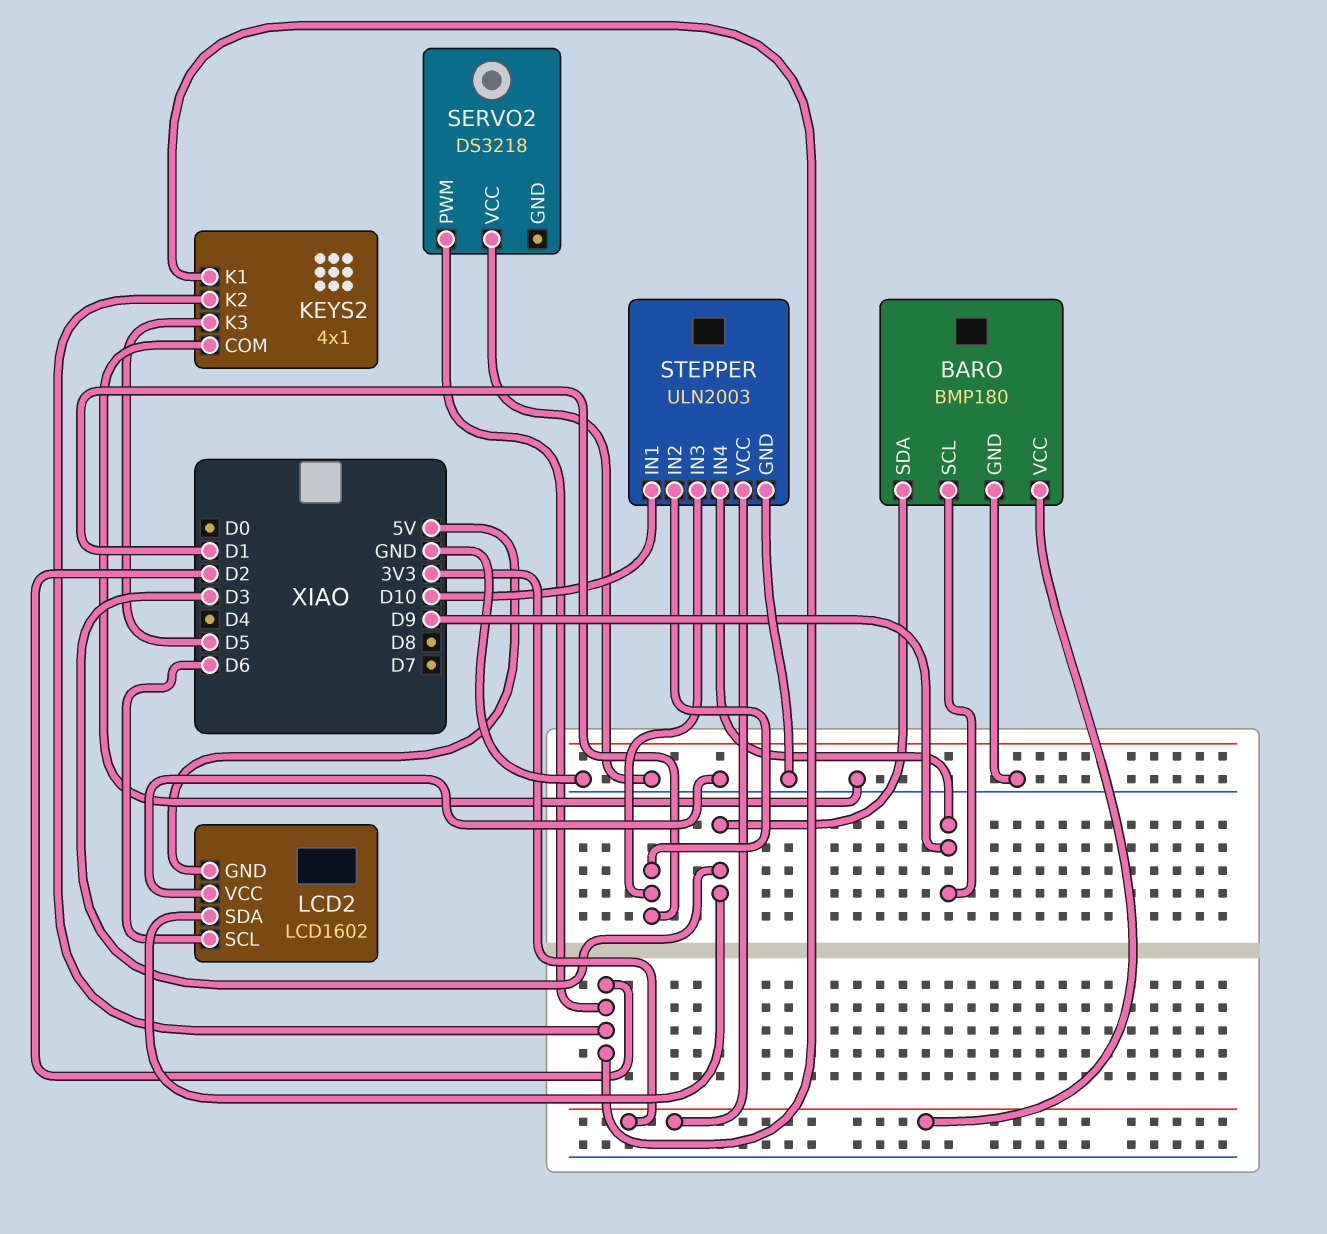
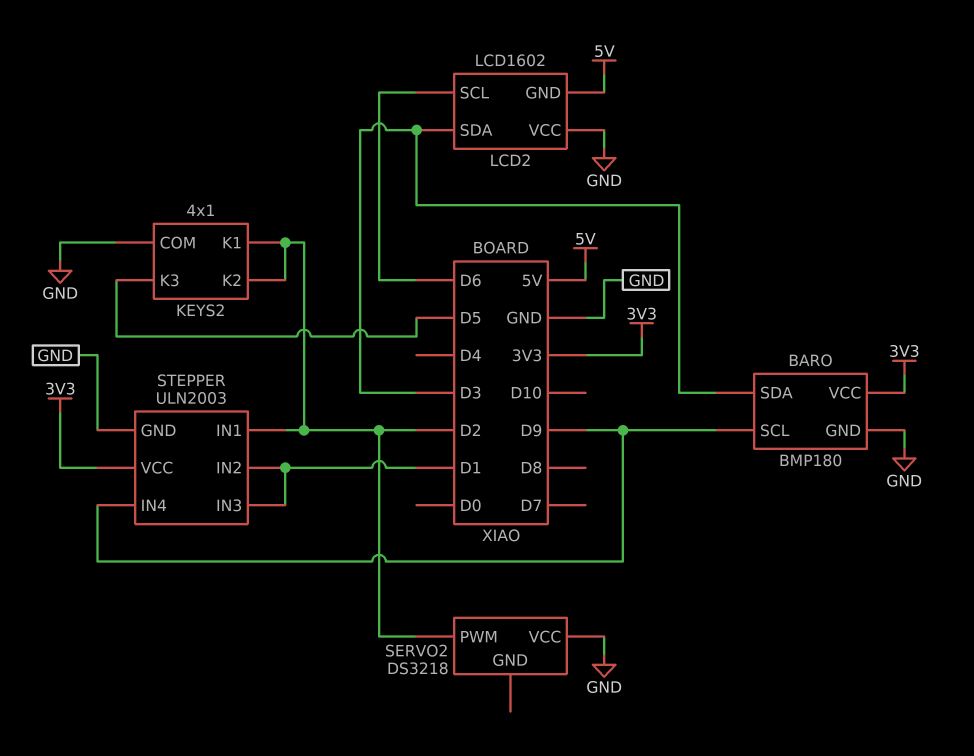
STEPPER pin IN1: D10 -> D2

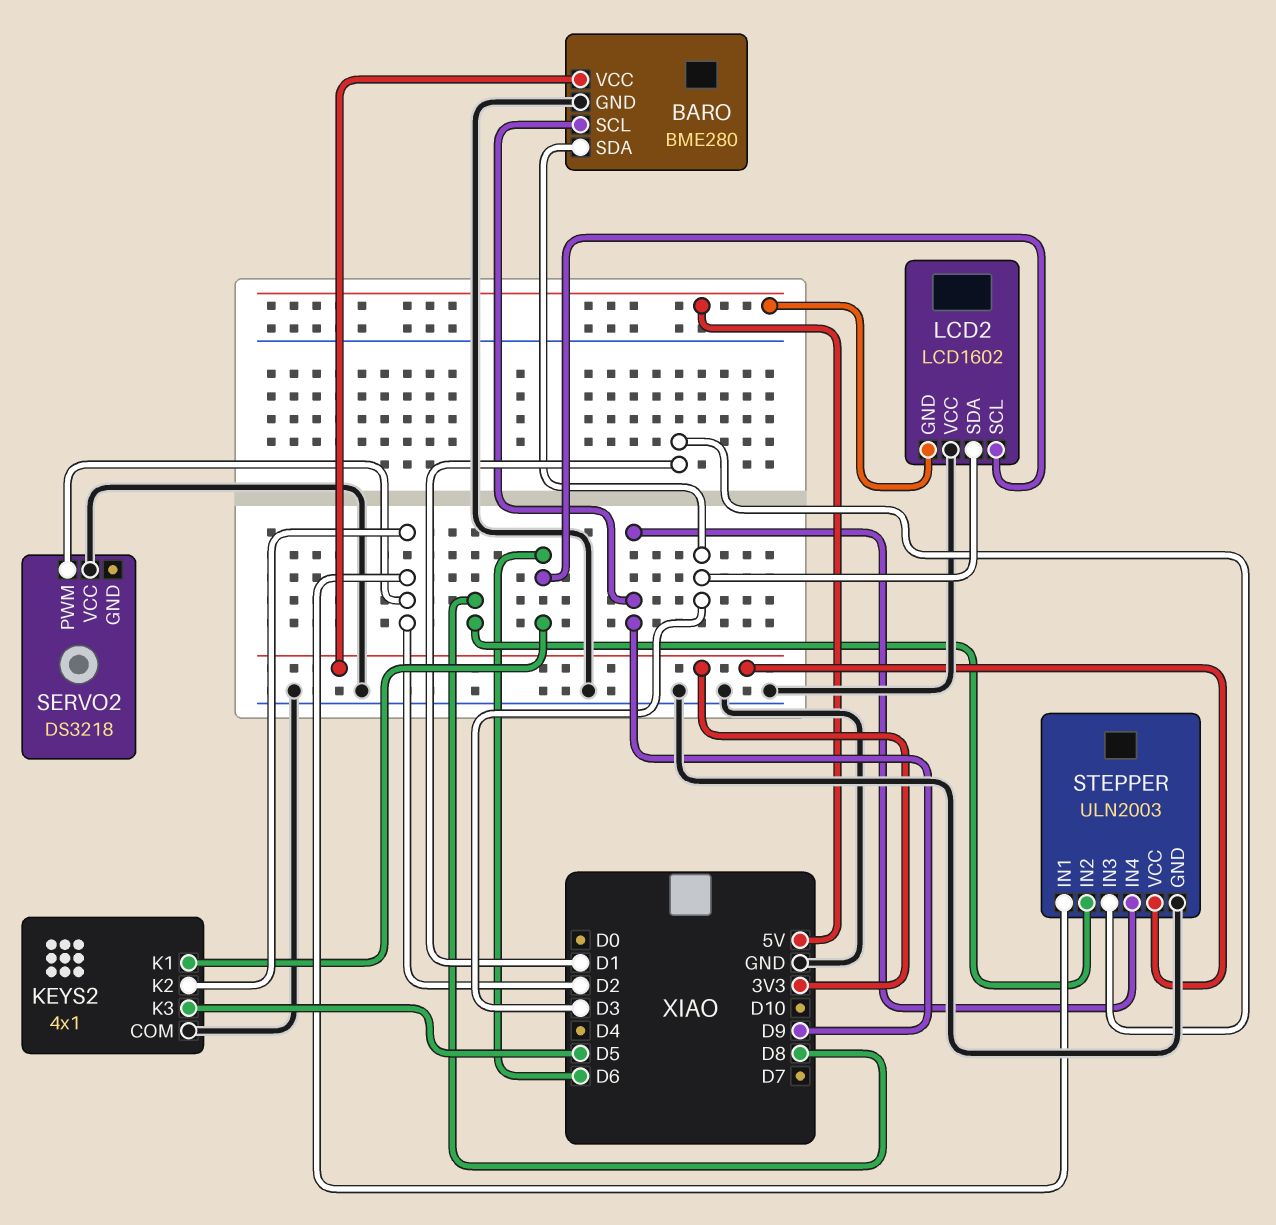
BARO: BMP180 -> BME280
KEYS2 pin K1: D2 -> D6
STEPPER pin IN2: D1 -> D8

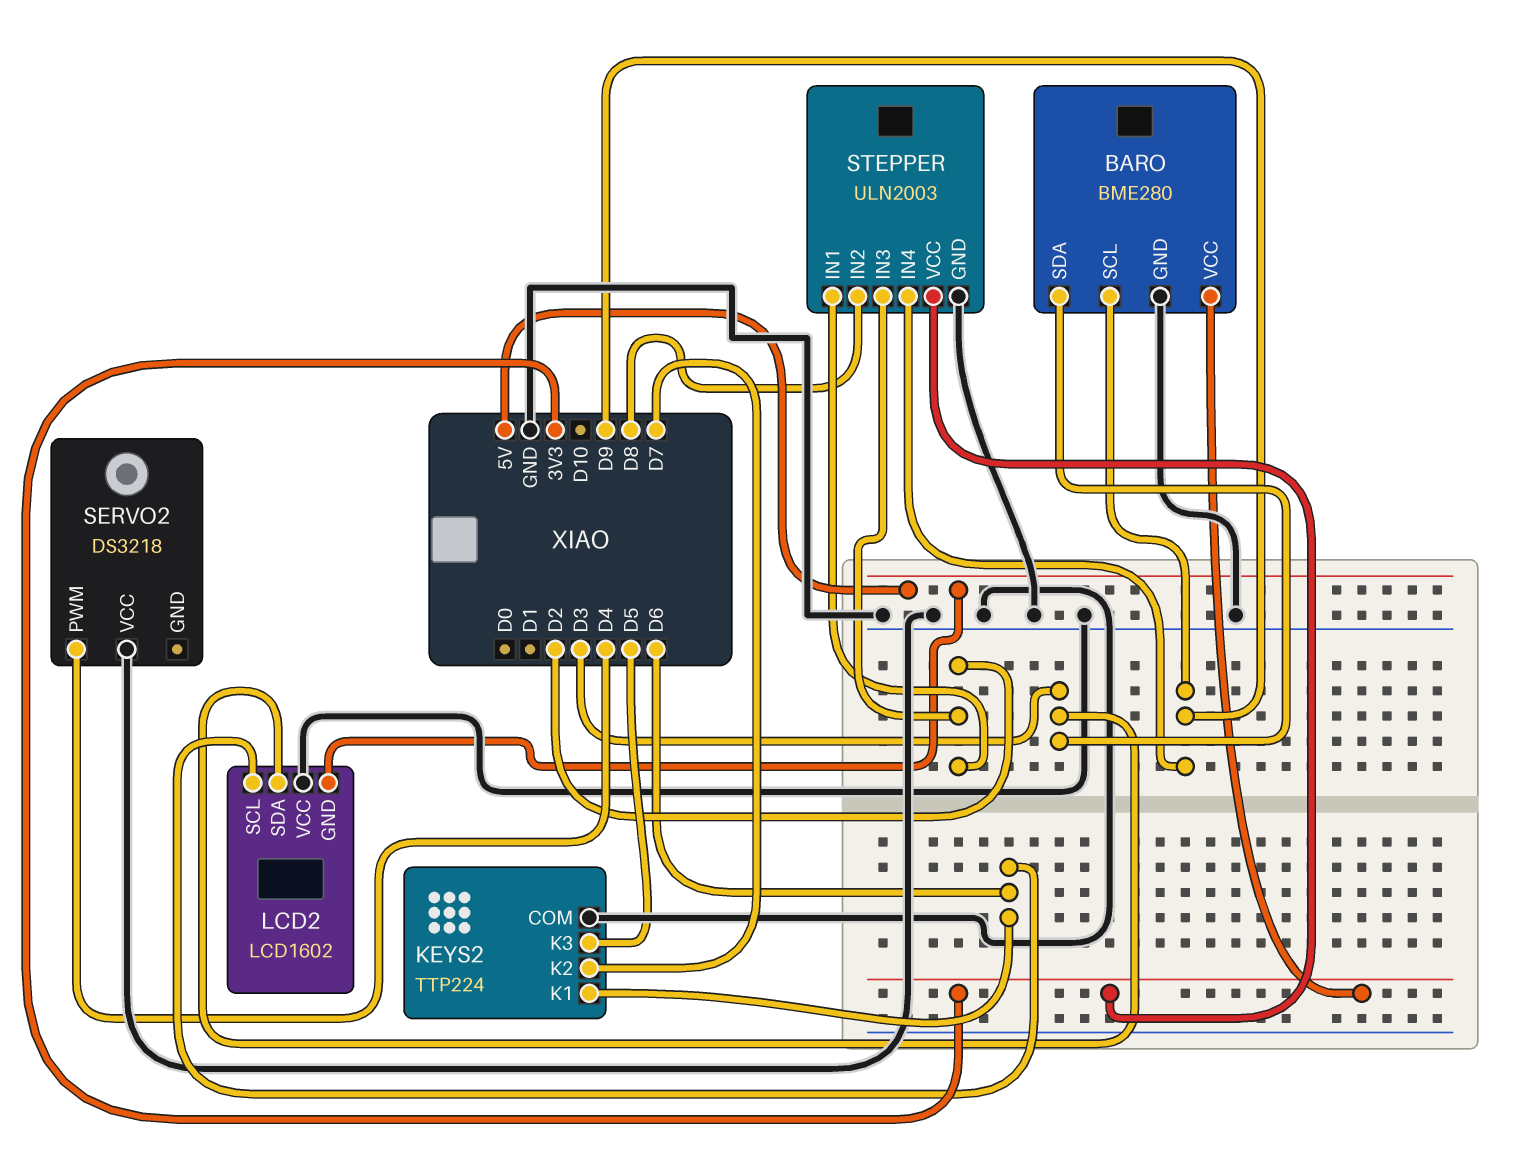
KEYS2: 4x1 -> TTP224
KEYS2 pin K2: D2 -> D7
SERVO2 pin PWM: D2 -> D4
STEPPER pin IN3: D1 -> D2

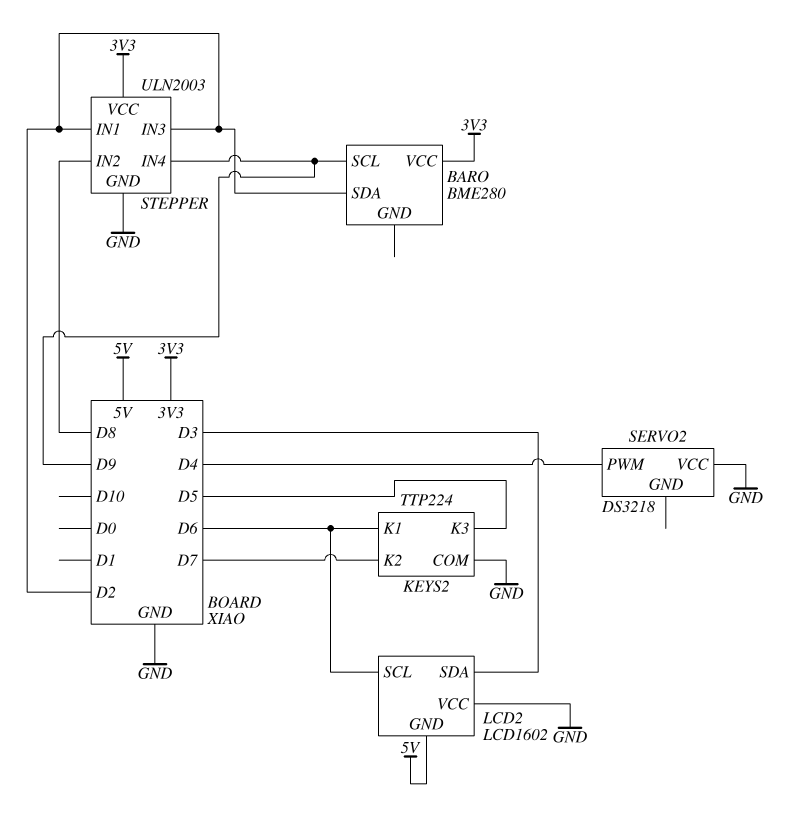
BARO pin GND: GND -> none
BARO pin SDA: D3 -> D2

